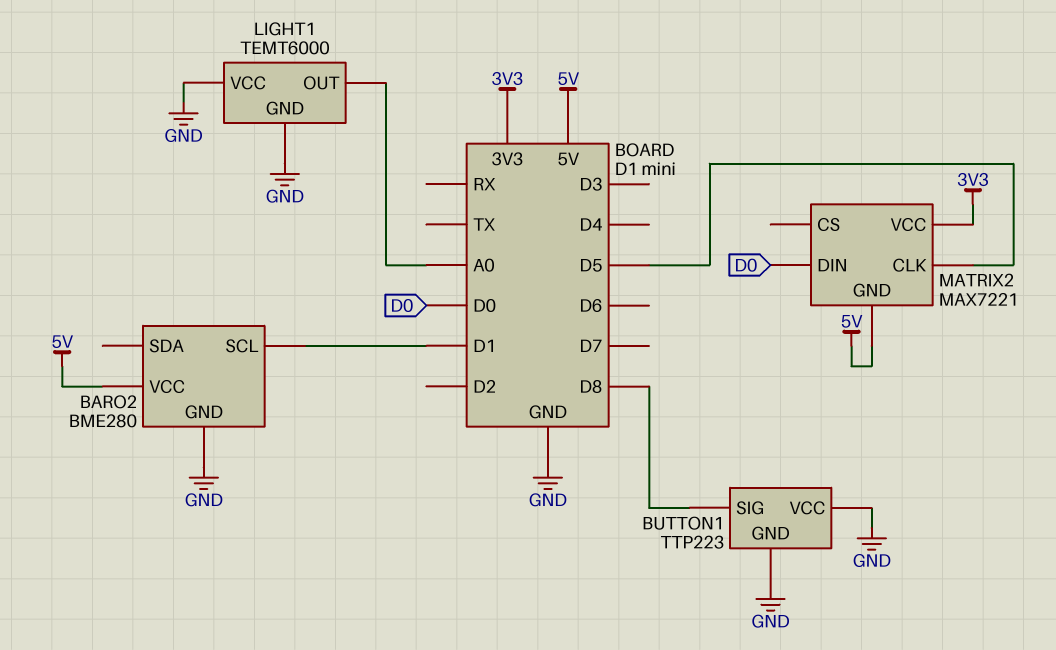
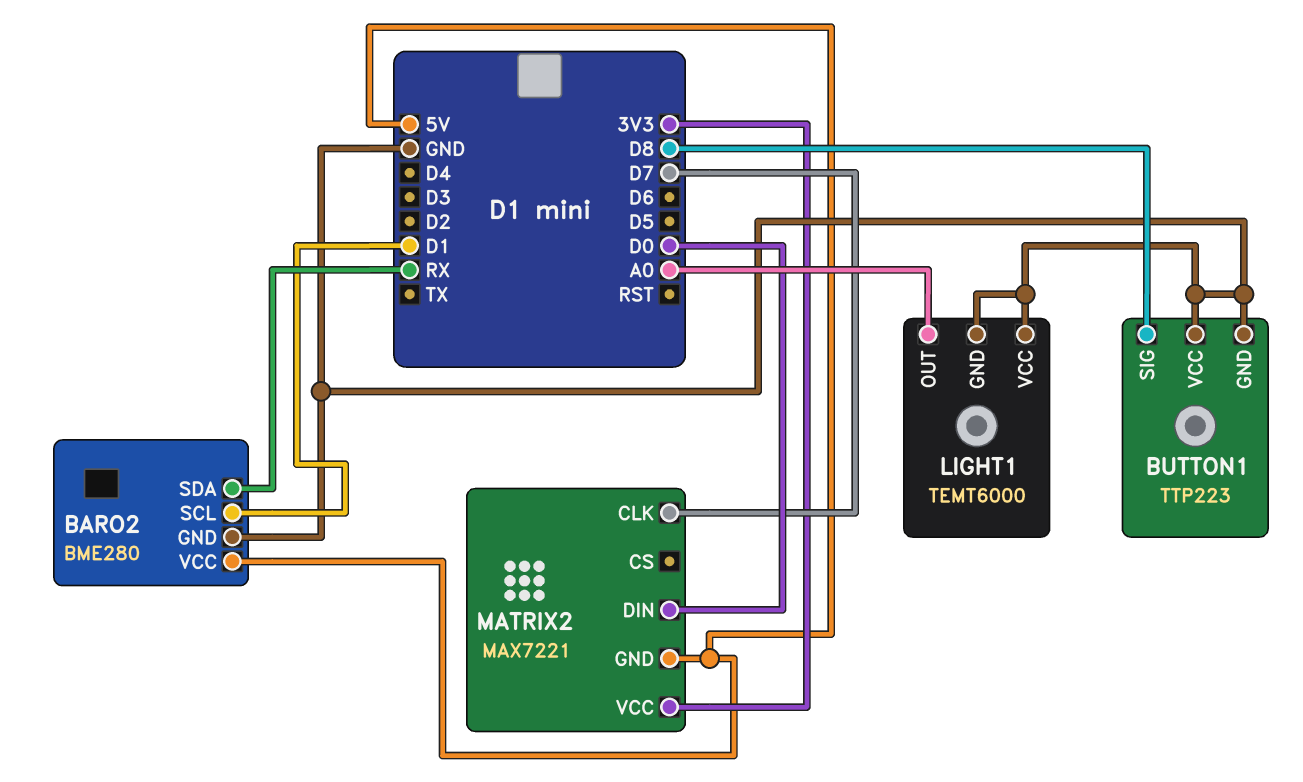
BARO2 pin SDA: none -> RX
MATRIX2 pin CLK: D5 -> D7

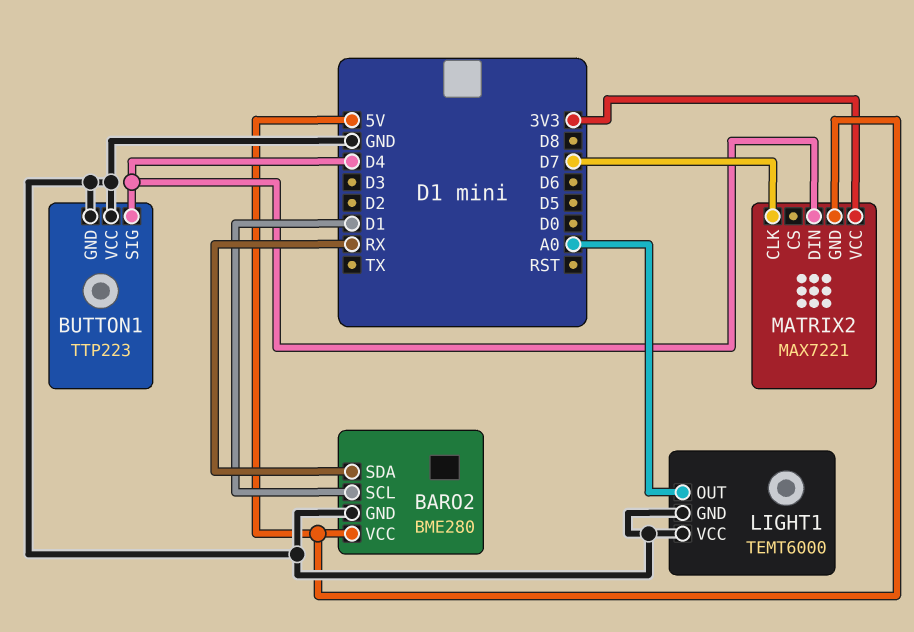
BUTTON1 pin SIG: D8 -> D4
MATRIX2 pin DIN: D0 -> D4

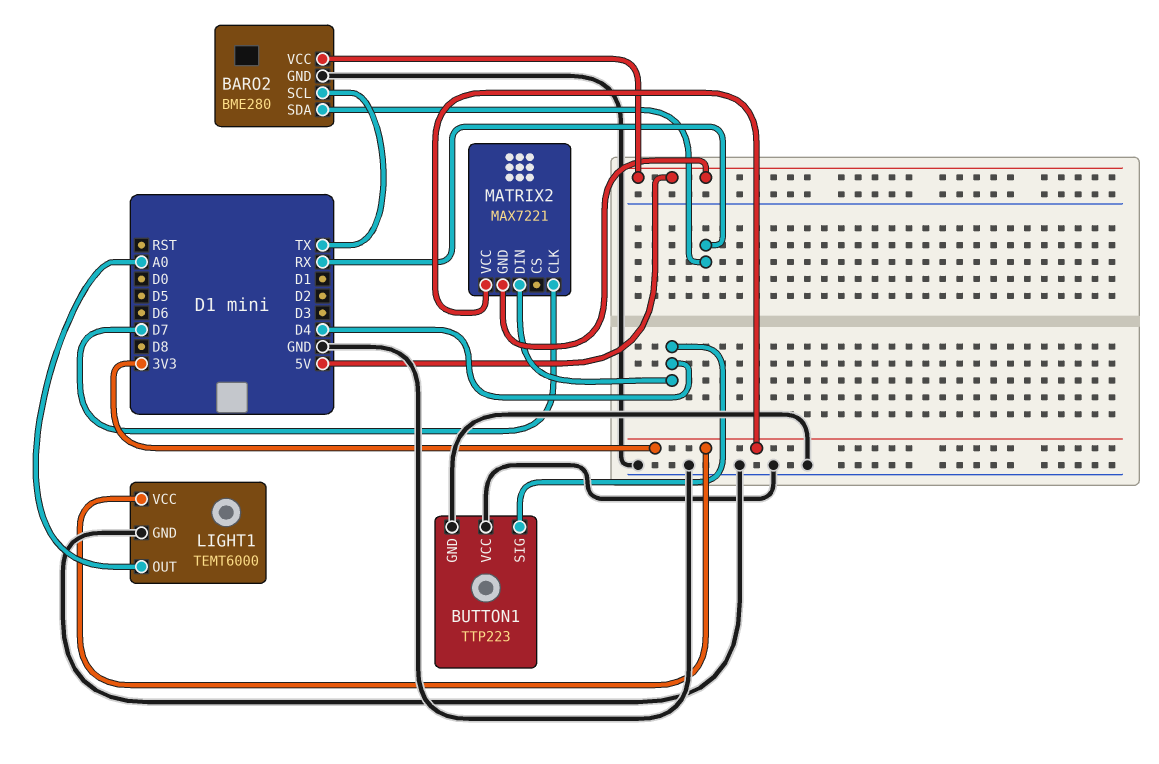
BARO2 pin SCL: D1 -> TX
LIGHT1 pin VCC: GND -> 3V3

